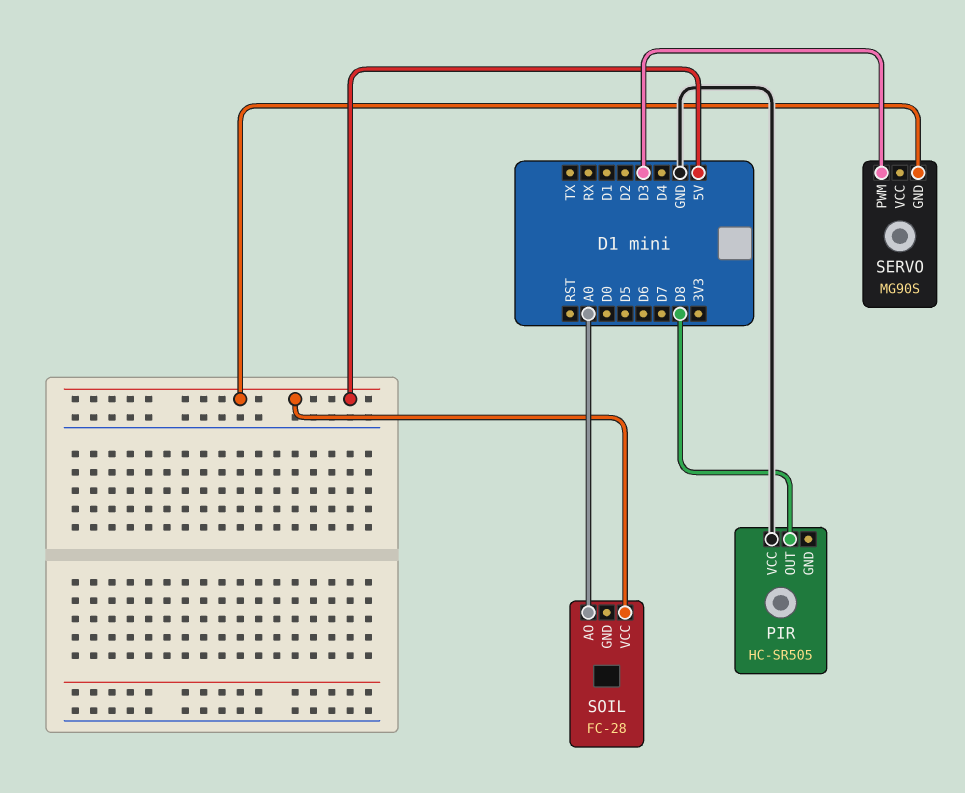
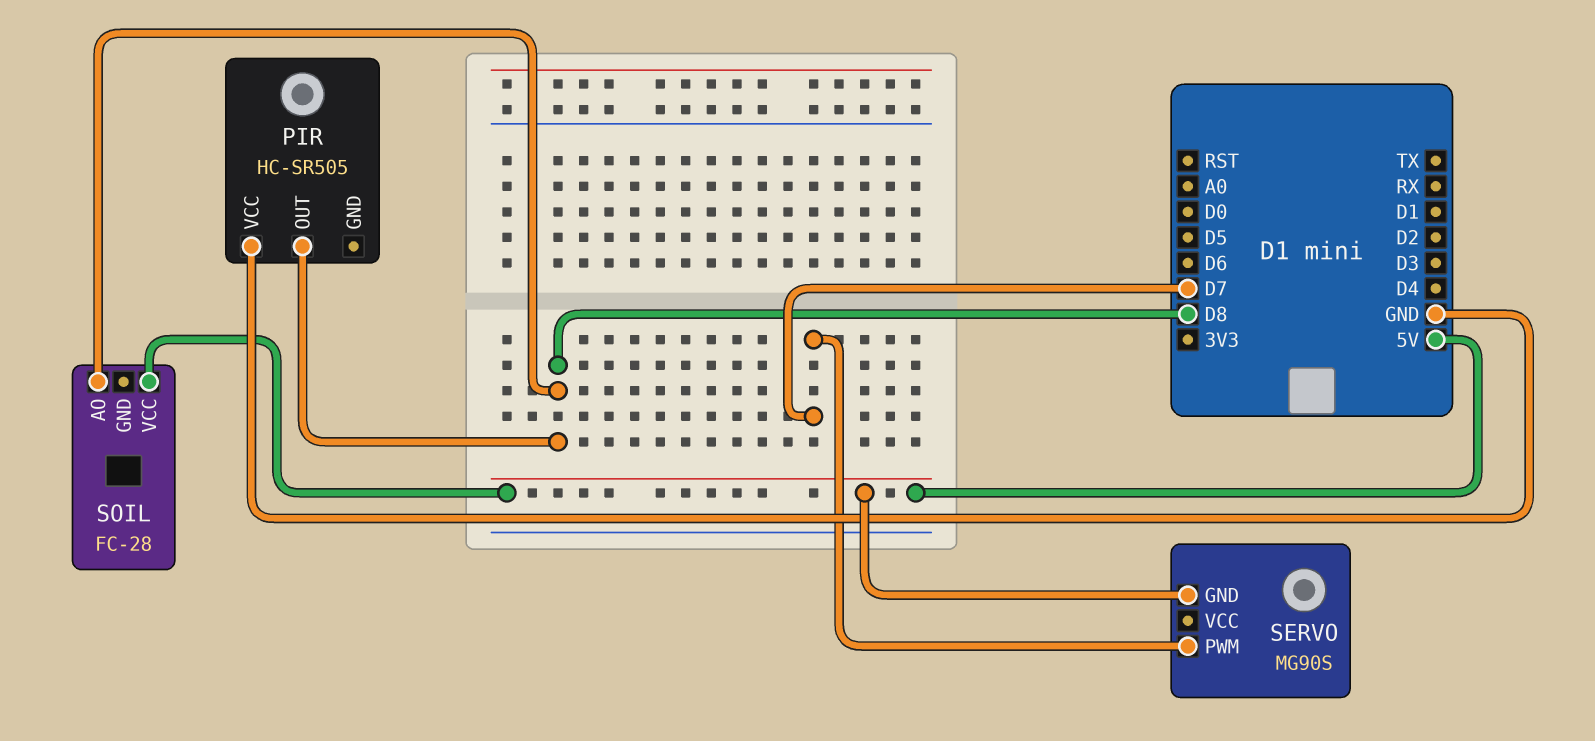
SERVO pin PWM: D3 -> D7
SOIL pin AO: A0 -> D8

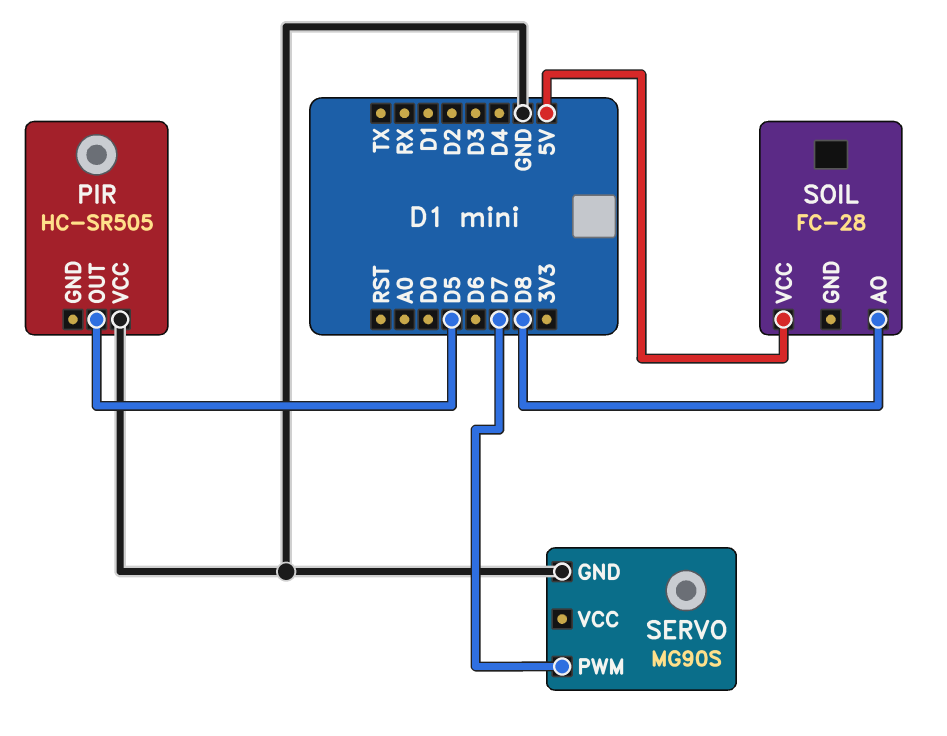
PIR pin OUT: D8 -> D5
SERVO pin GND: 5V -> GND

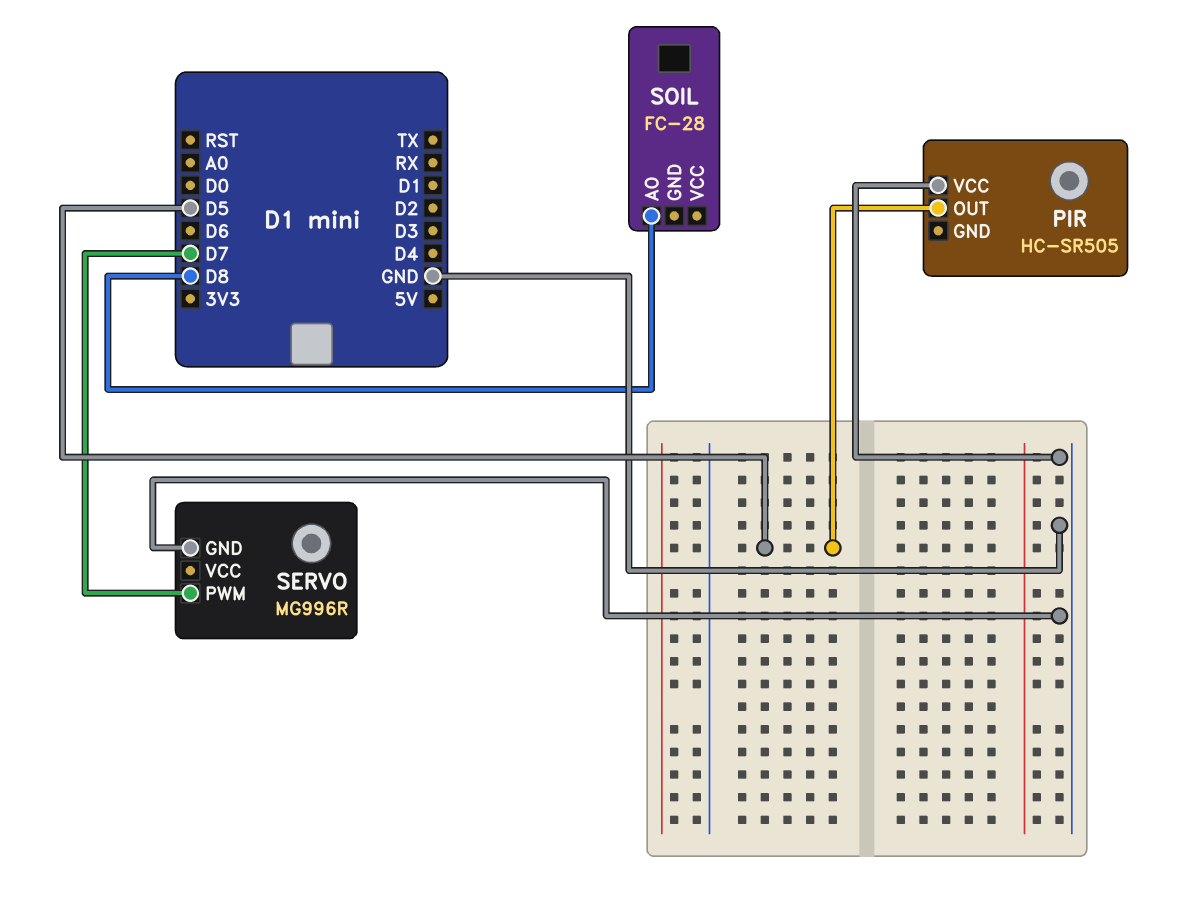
SERVO: MG90S -> MG996R
SOIL pin VCC: 5V -> none

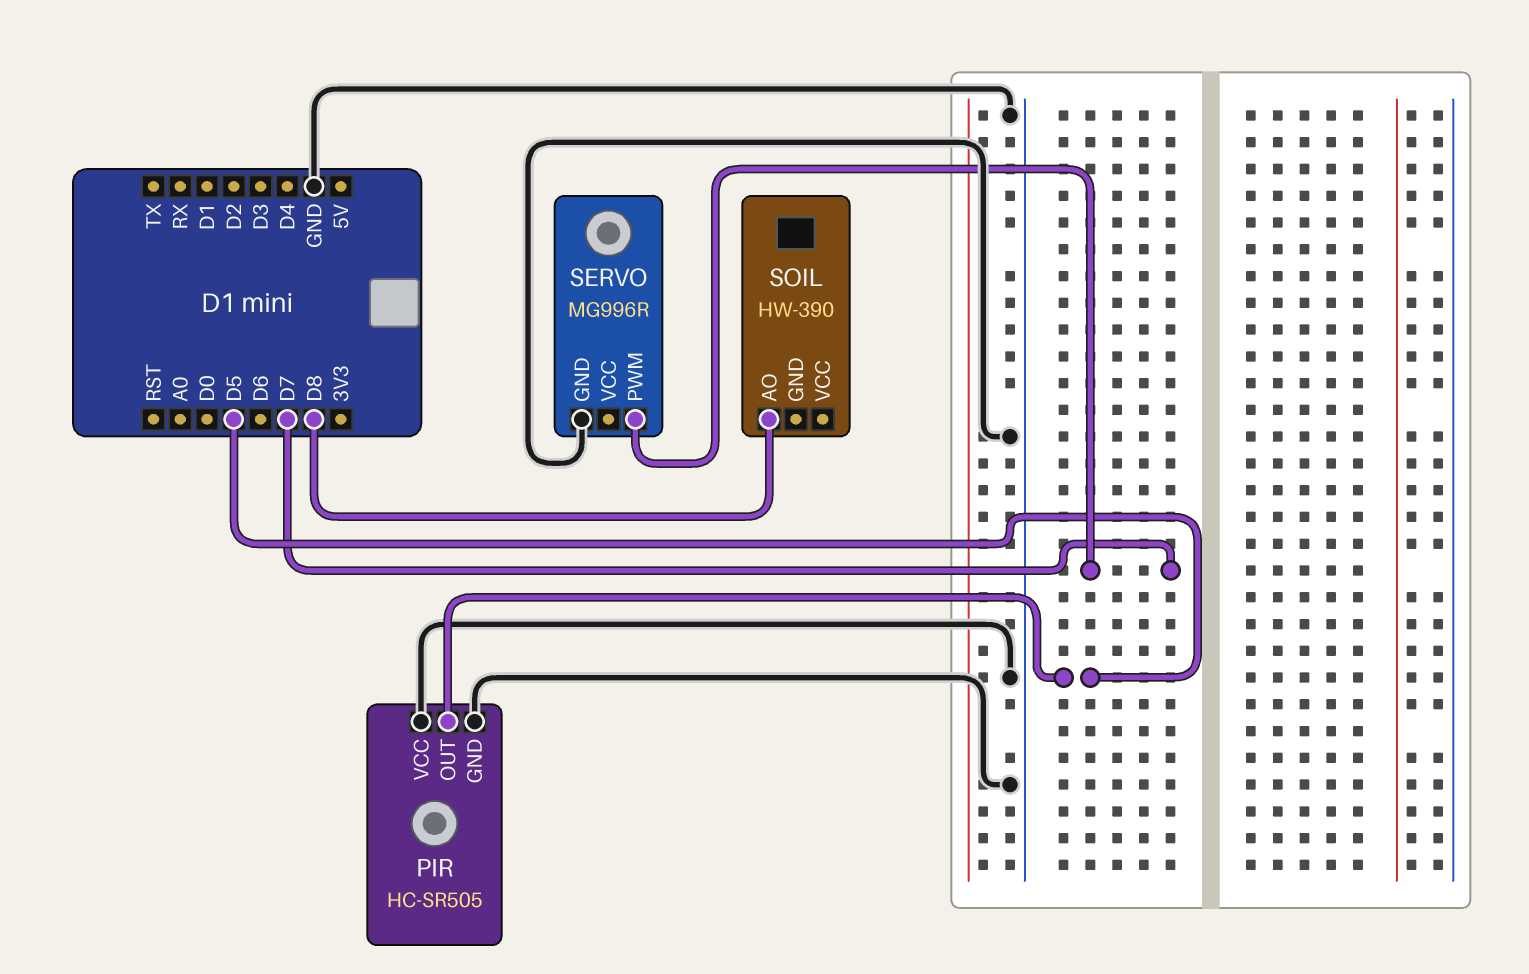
PIR pin GND: none -> GND
SOIL: FC-28 -> HW-390

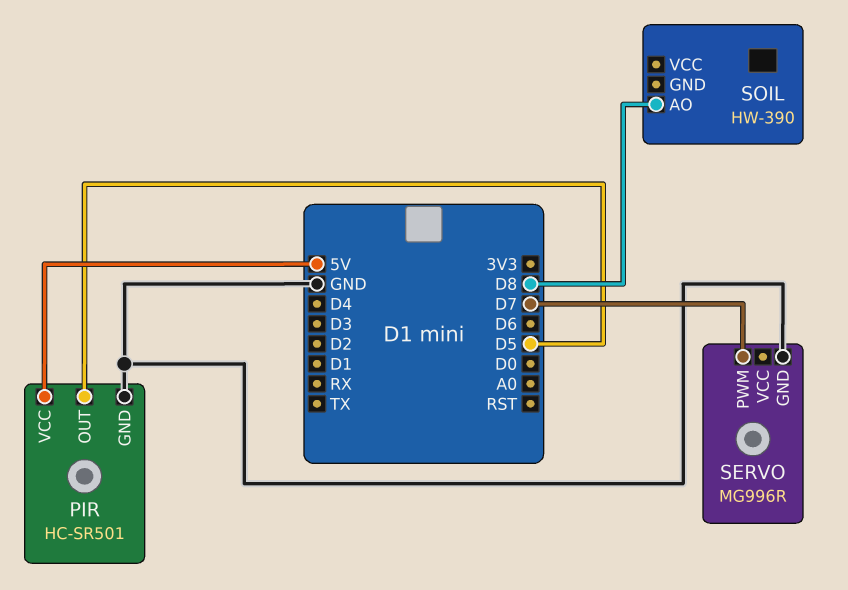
PIR: HC-SR505 -> HC-SR501
PIR pin VCC: GND -> 5V

